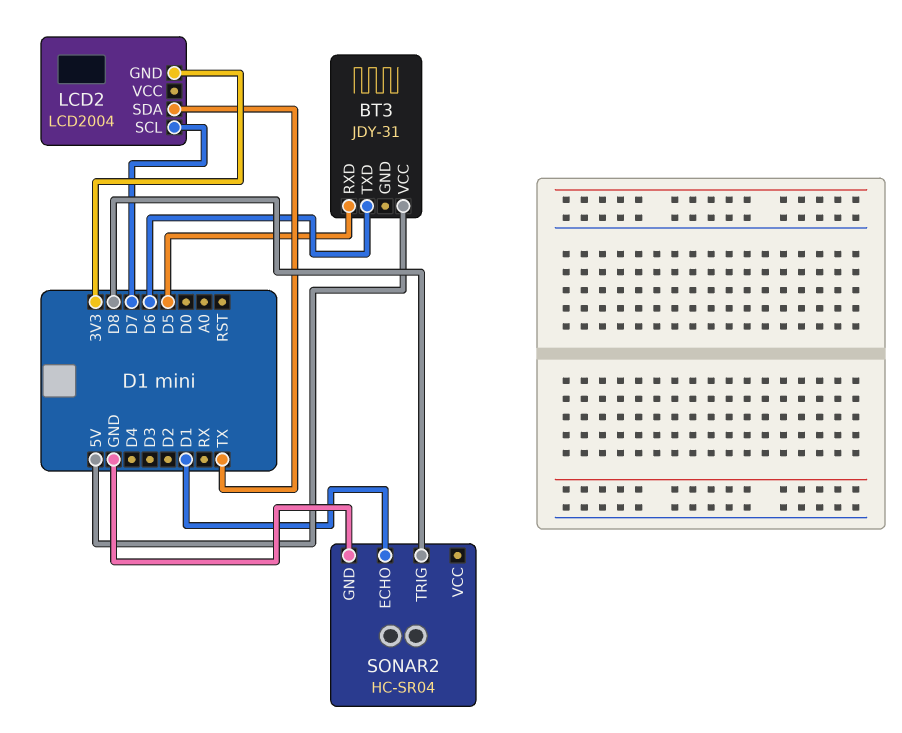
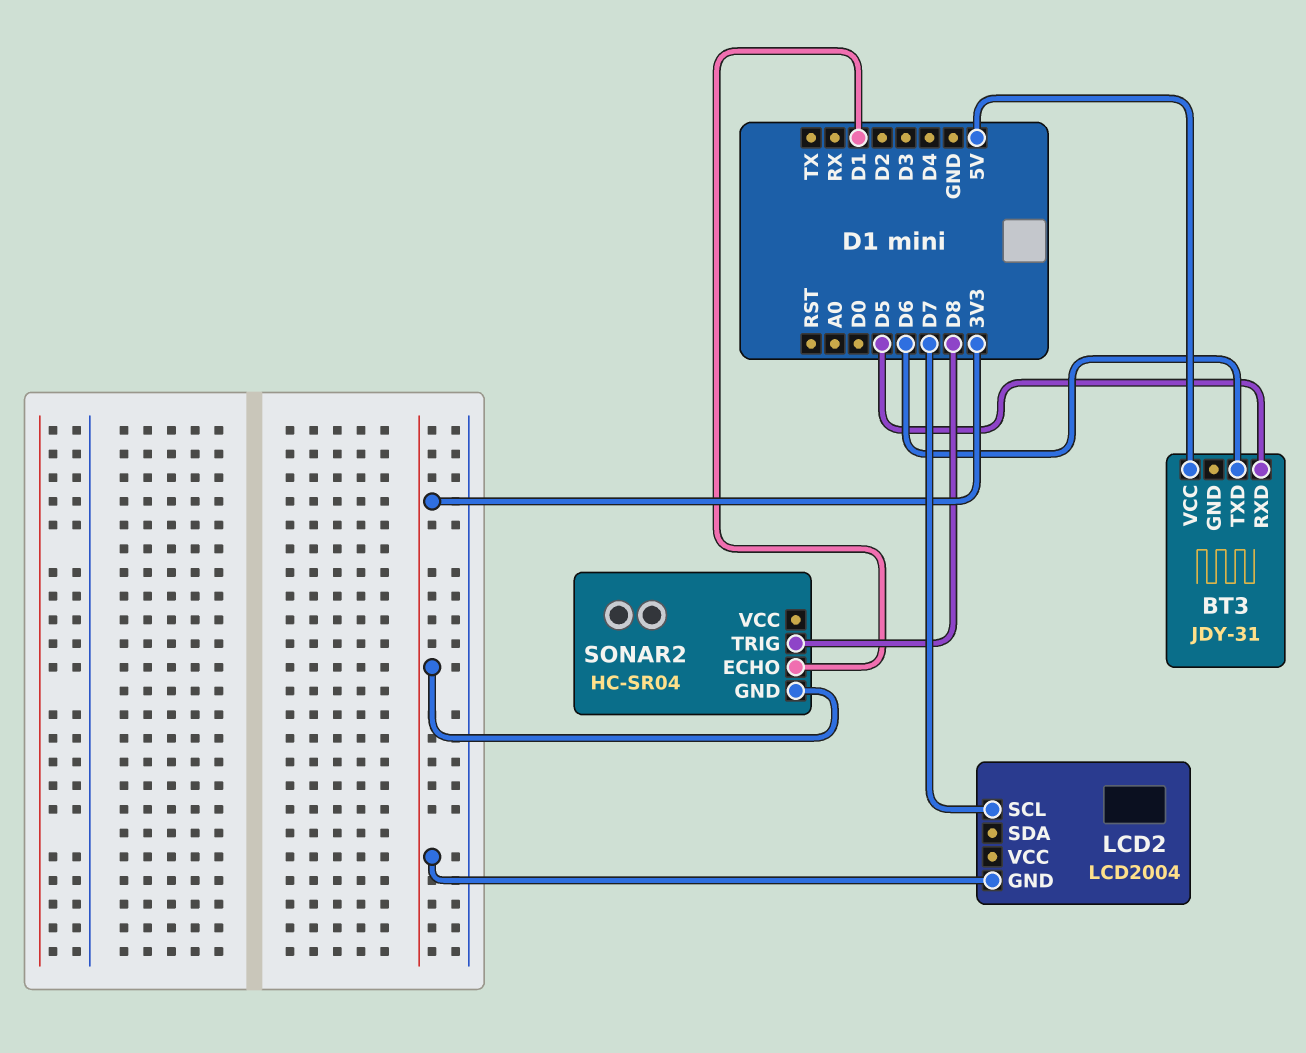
LCD2 pin SDA: TX -> none
SONAR2 pin GND: GND -> 3V3

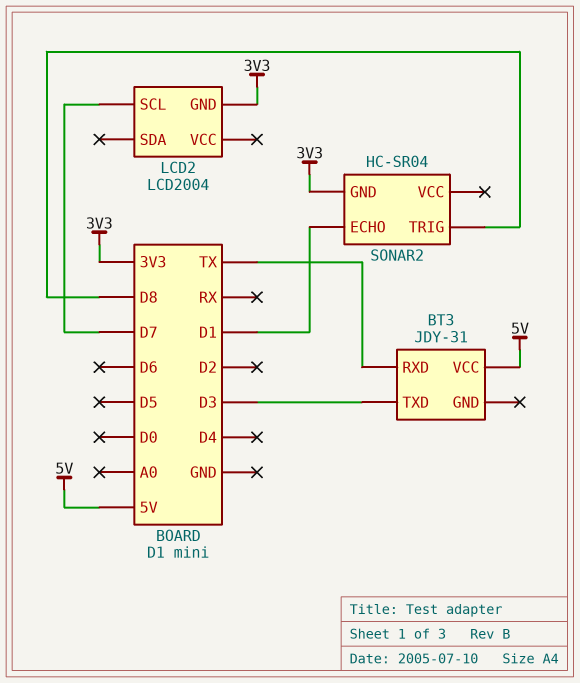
BT3 pin RXD: D5 -> TX
BT3 pin TXD: D6 -> D3

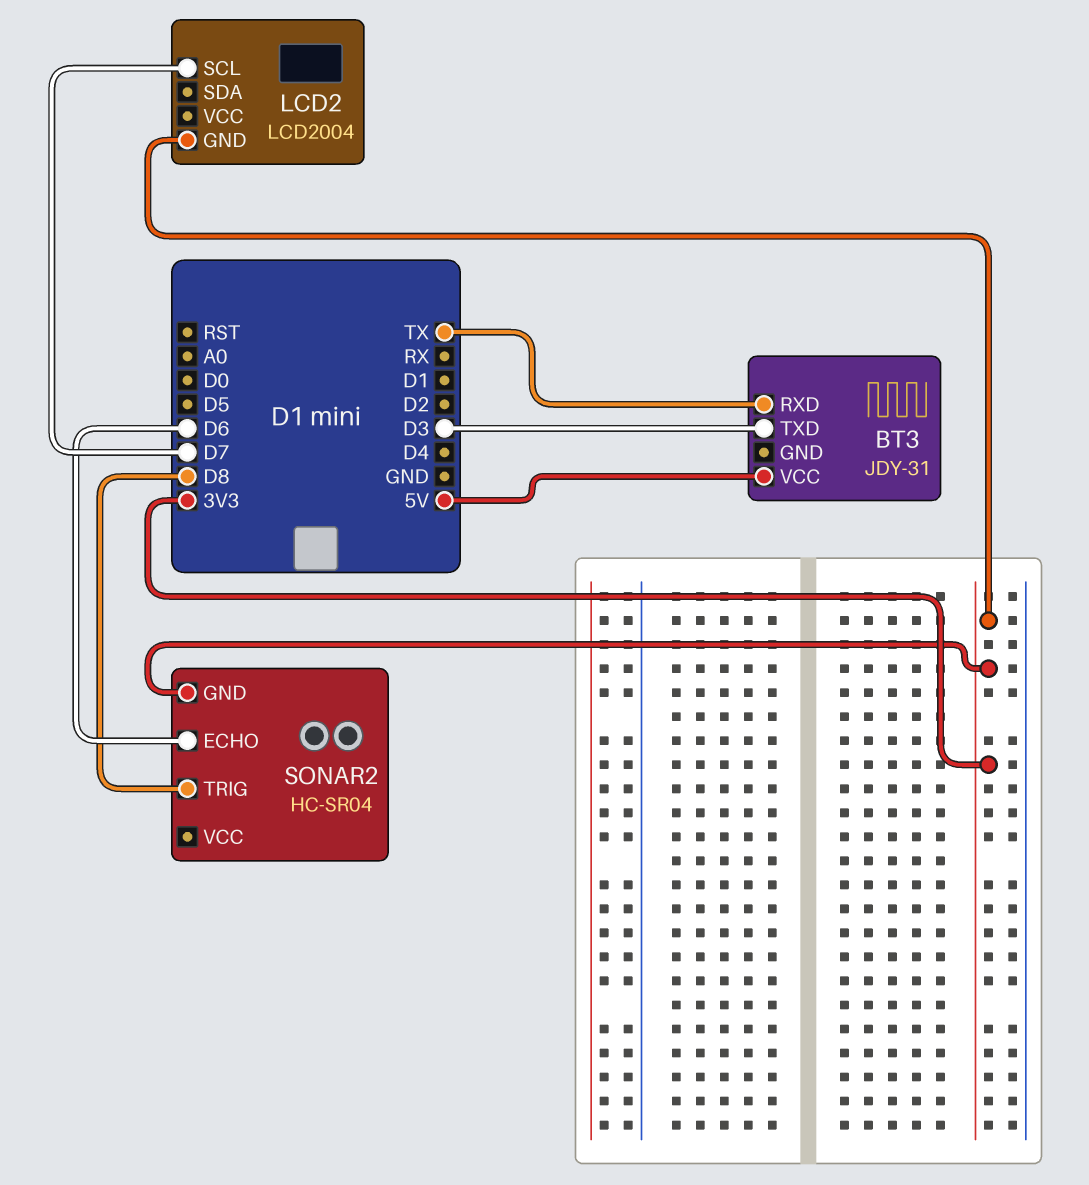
SONAR2 pin ECHO: D1 -> D6

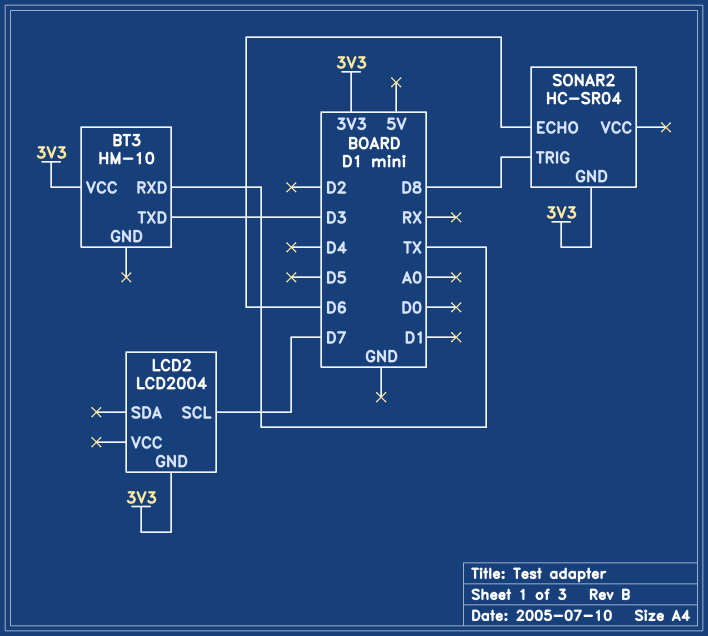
BT3: JDY-31 -> HM-10
BT3 pin VCC: 5V -> 3V3

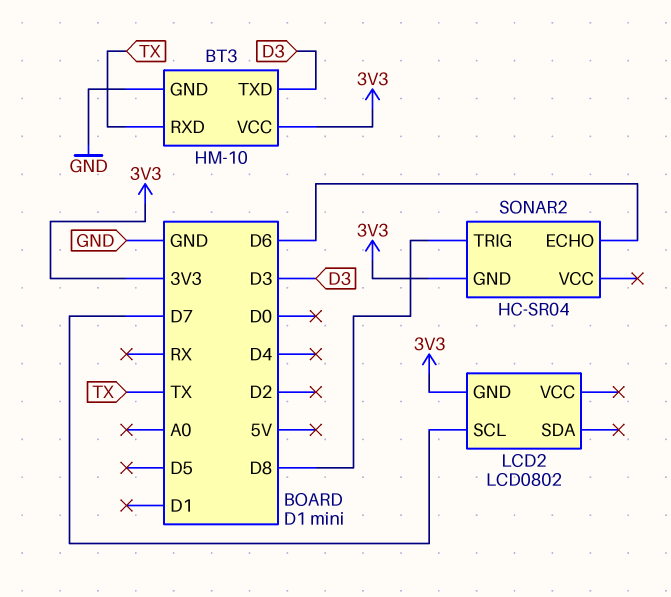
BT3 pin GND: none -> GND
LCD2: LCD2004 -> LCD0802

